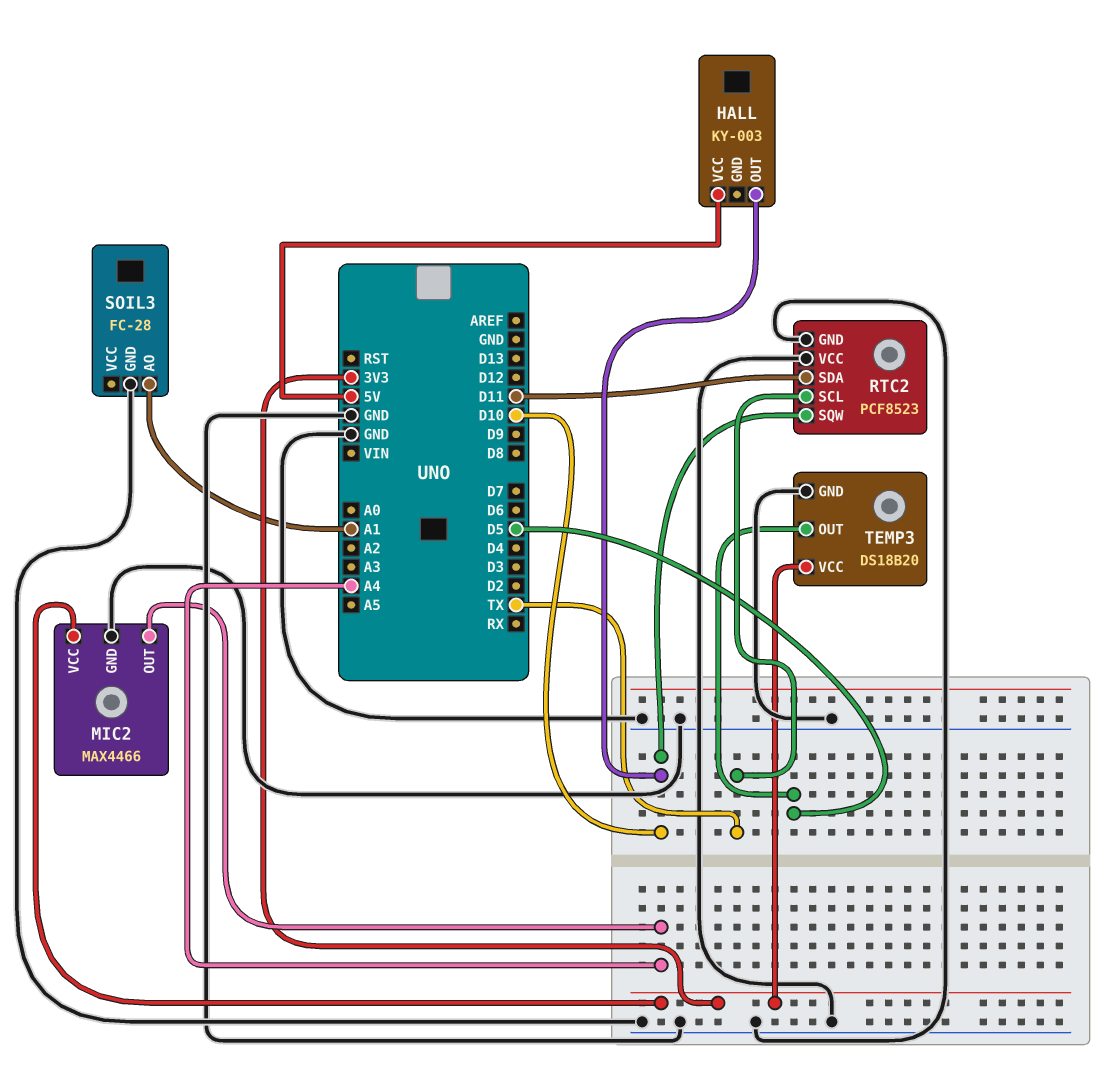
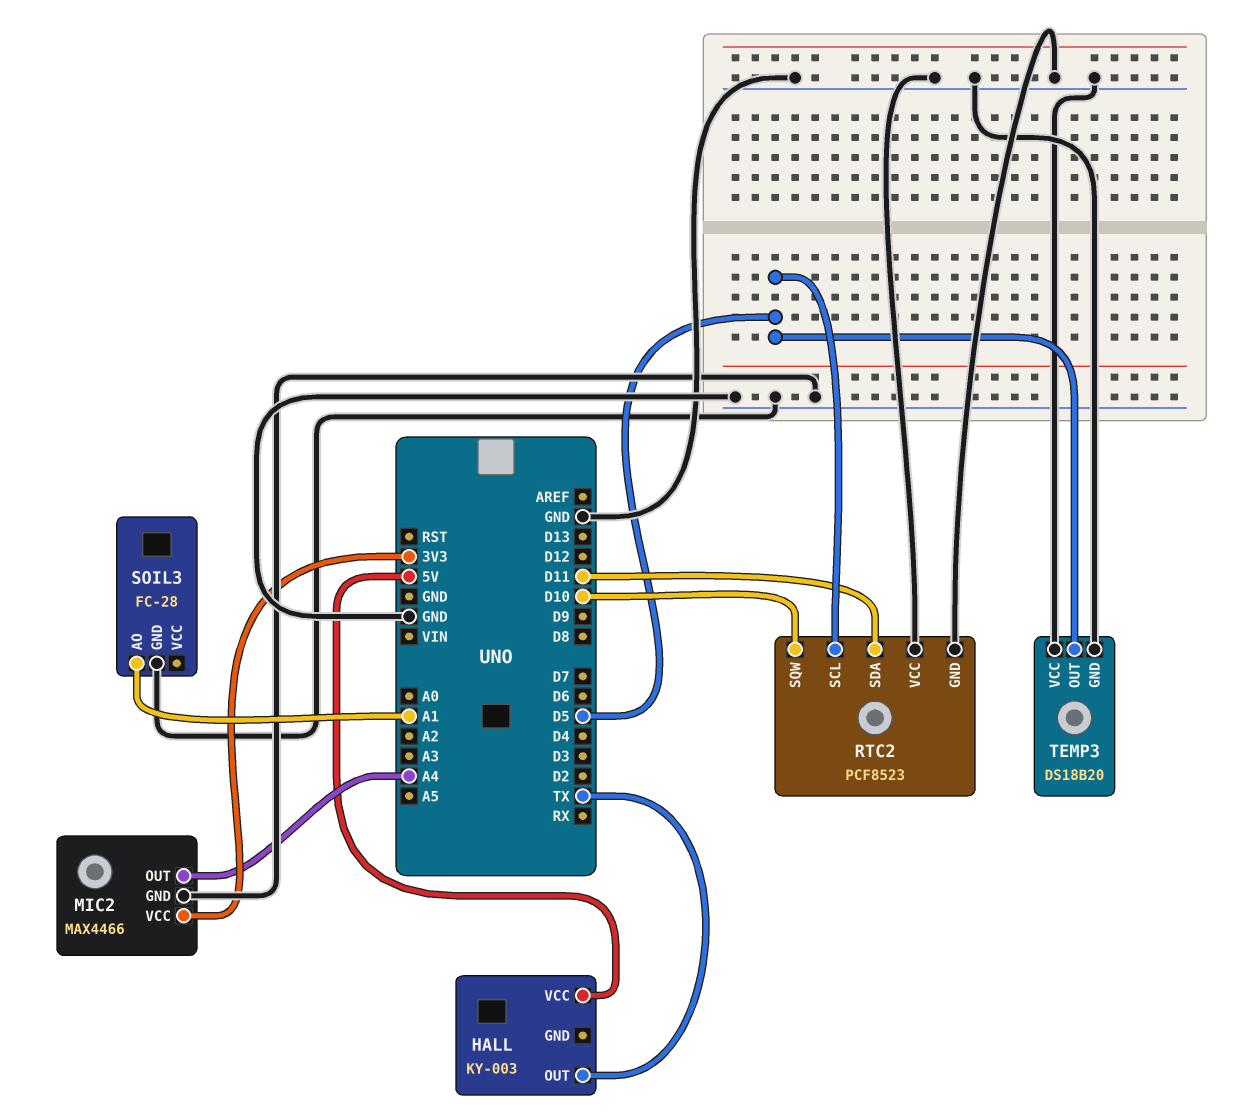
HALL pin OUT: D10 -> TX
RTC2 pin SCL: TX -> D5
TEMP3 pin VCC: 3V3 -> GND

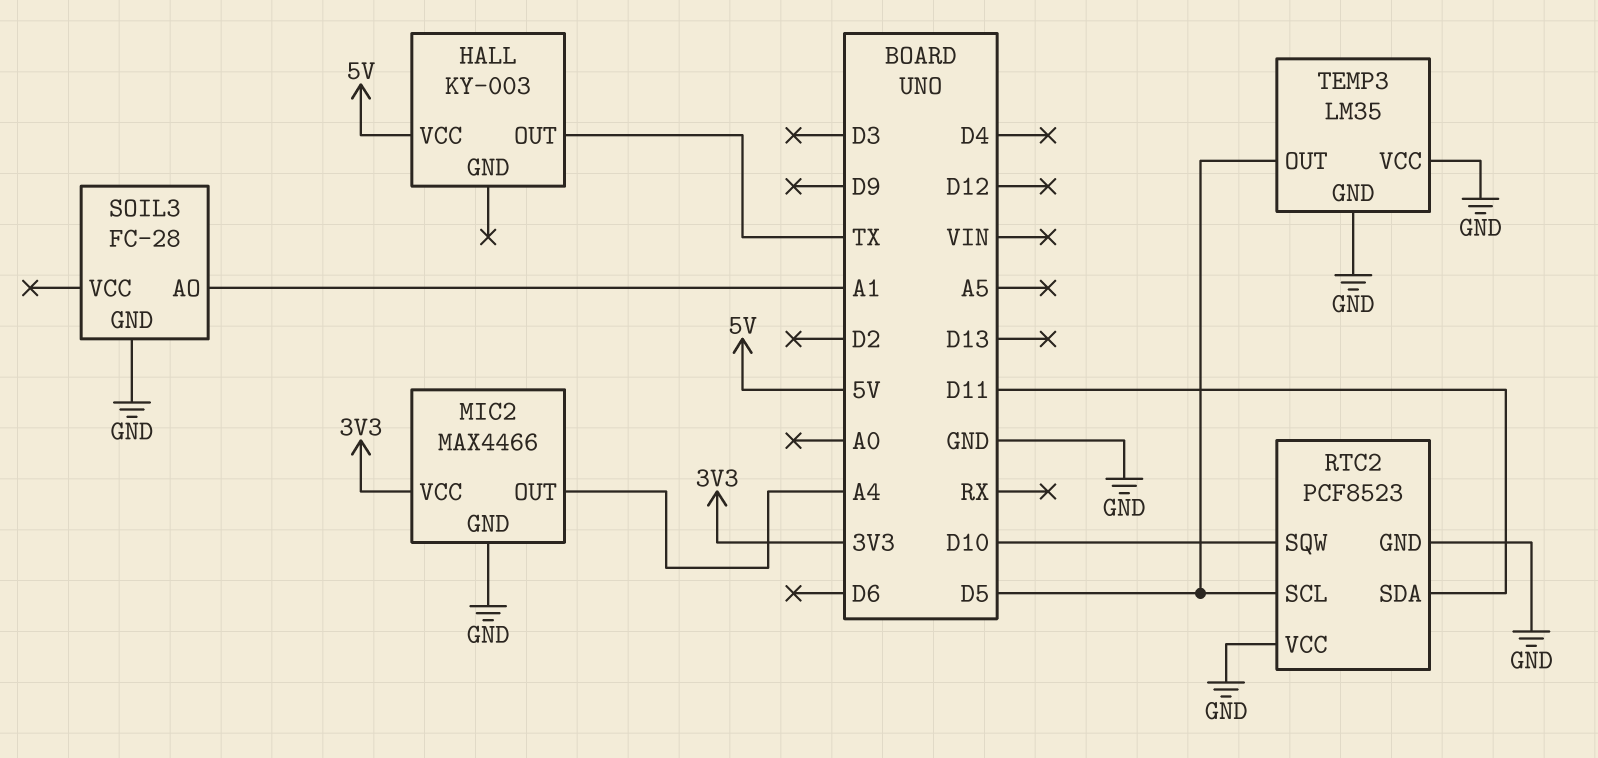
TEMP3: DS18B20 -> LM35

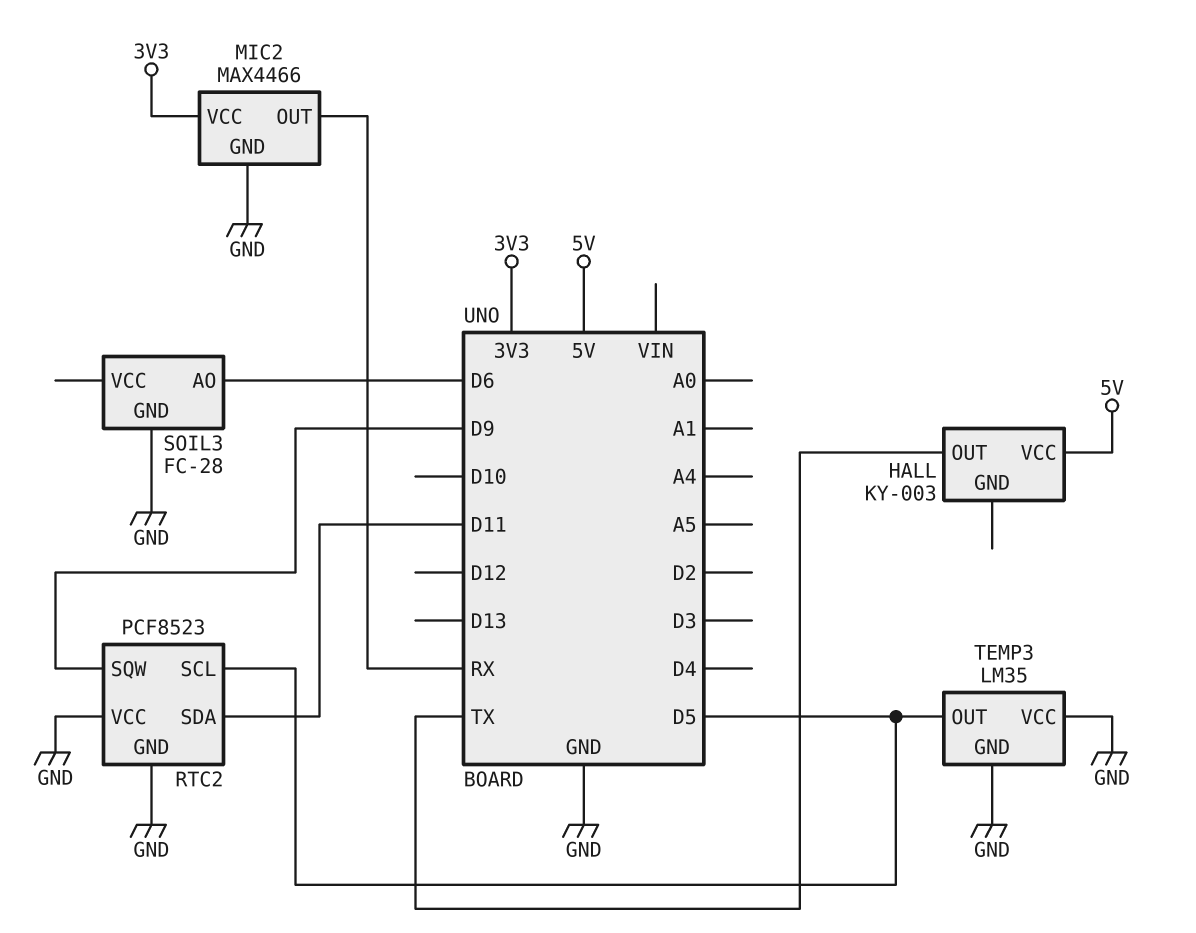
MIC2 pin OUT: A4 -> RX
RTC2 pin SQW: D10 -> D9
SOIL3 pin AO: A1 -> D6

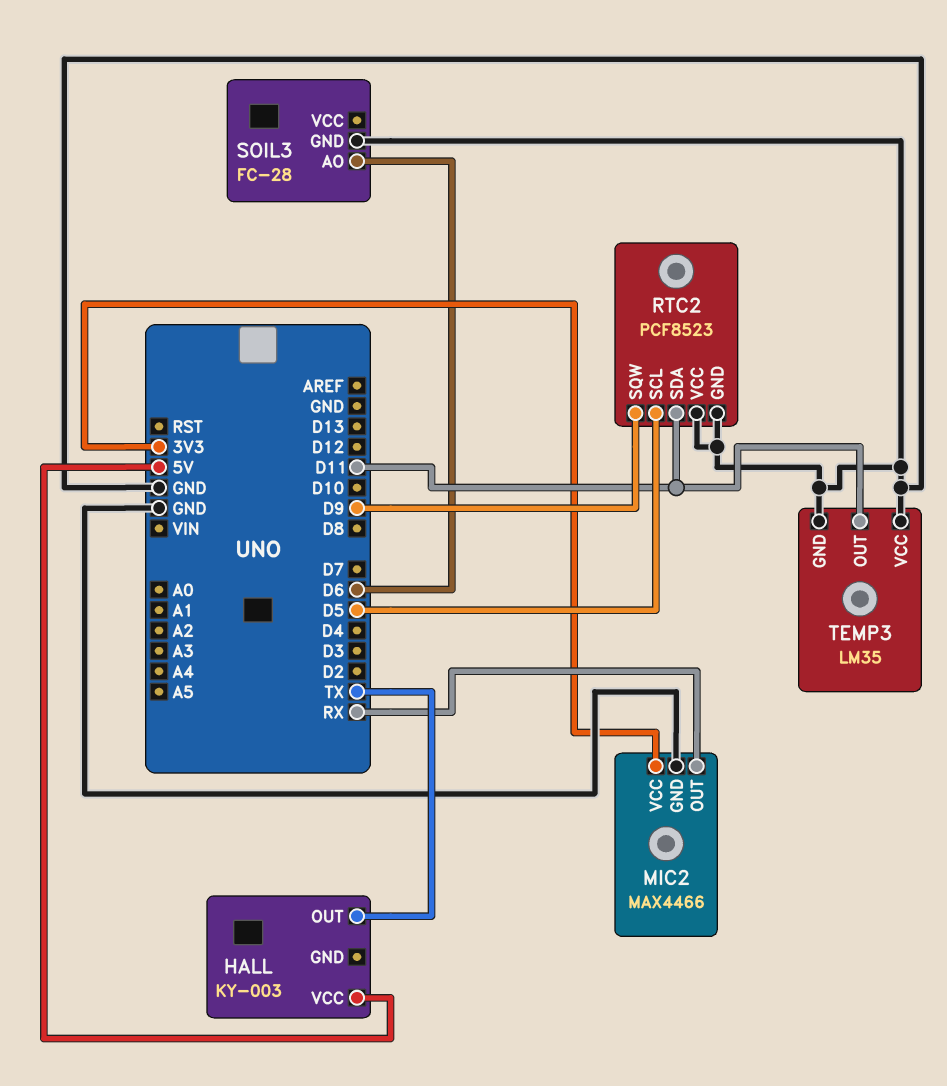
TEMP3 pin OUT: D5 -> D11

